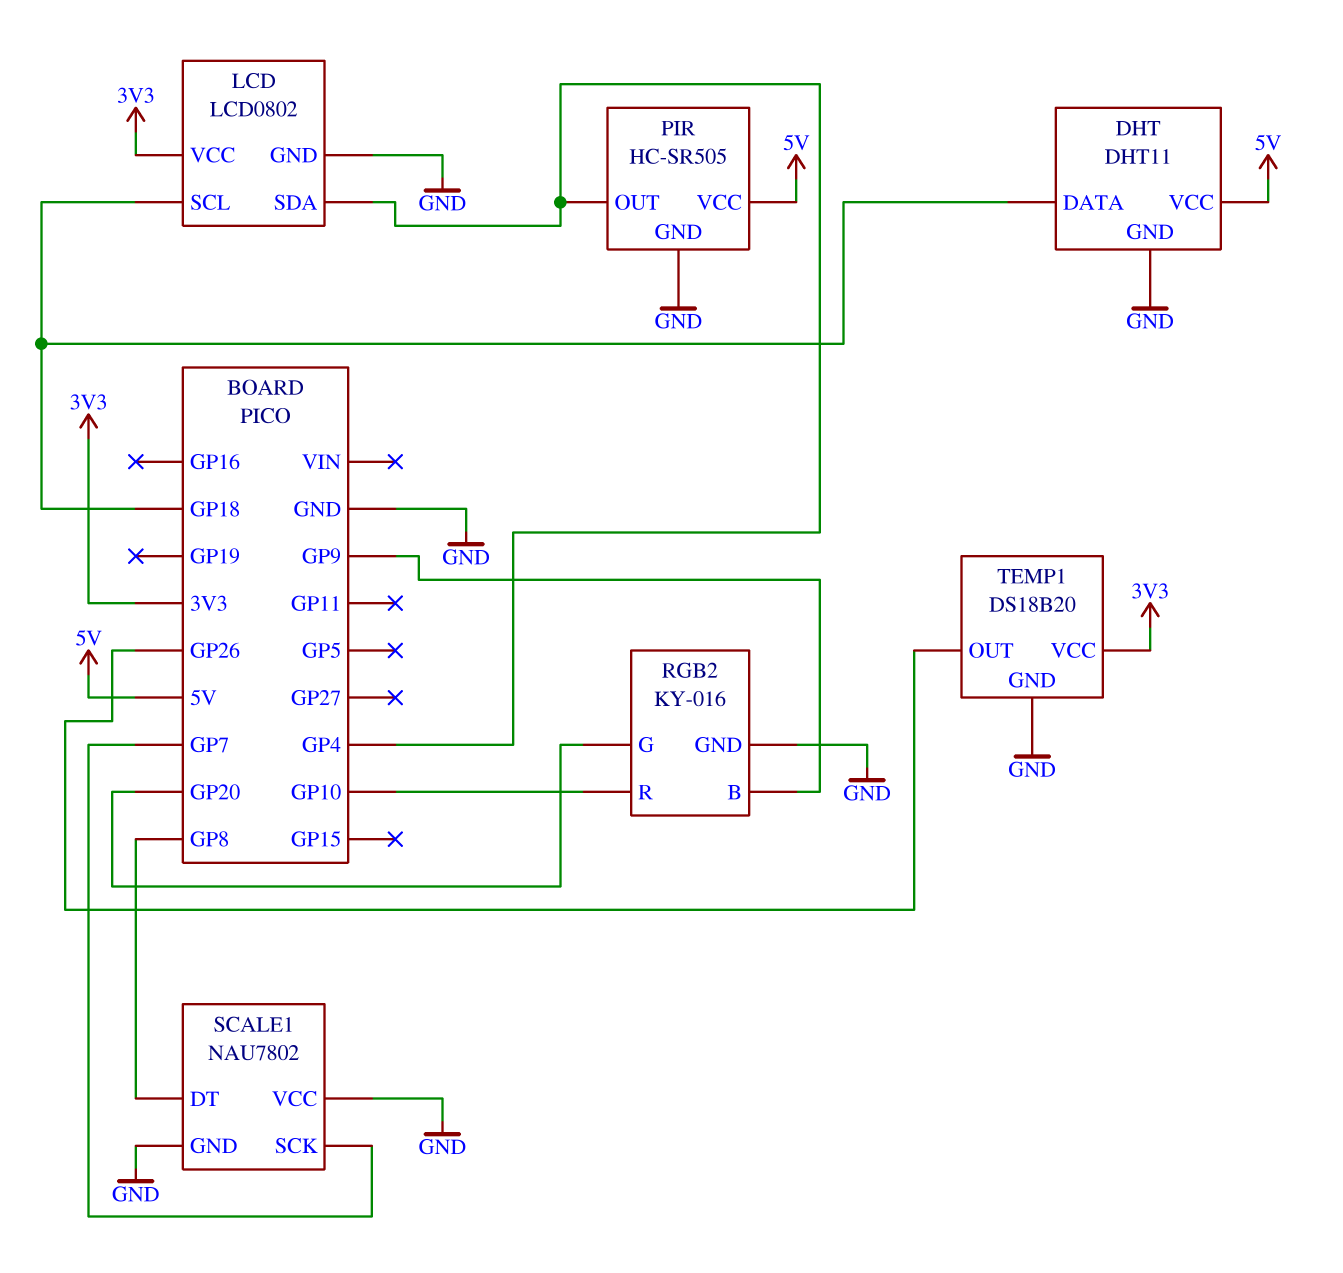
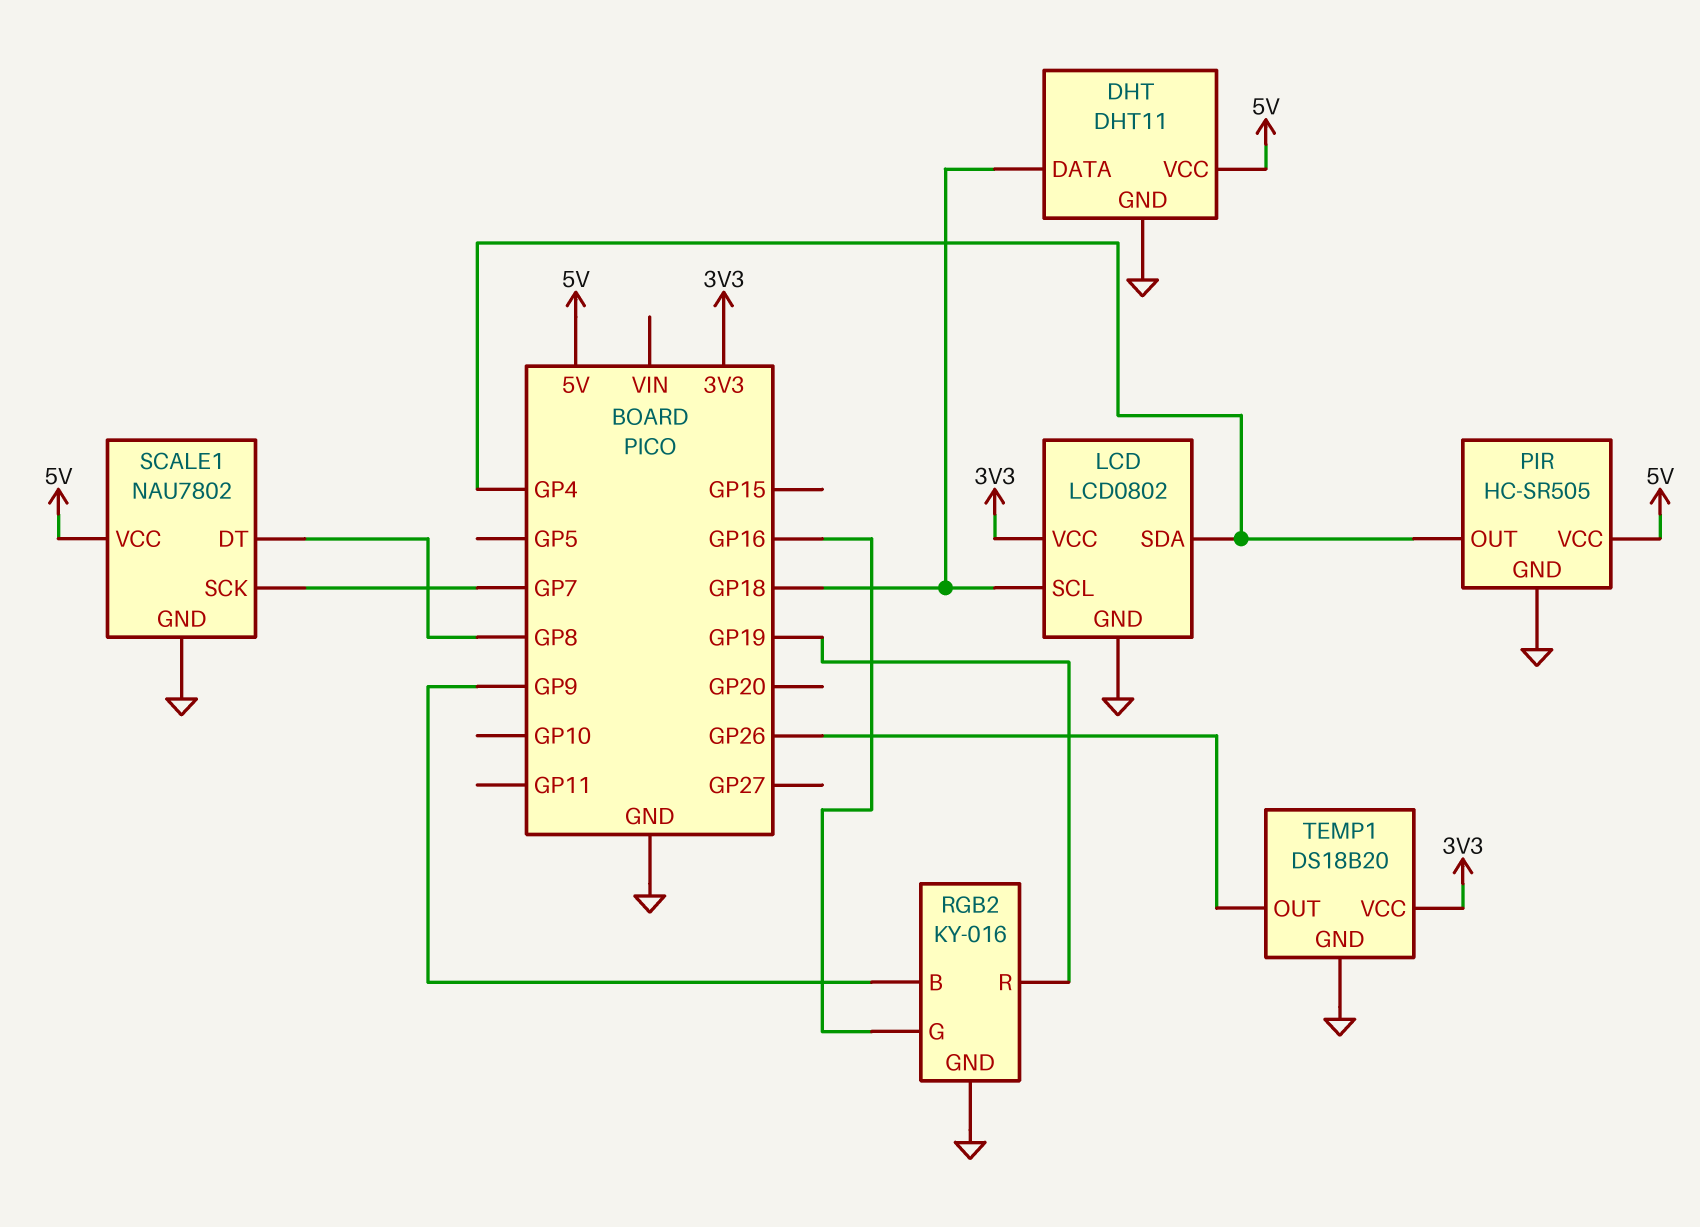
RGB2 pin G: GP20 -> GP16
RGB2 pin R: GP10 -> GP19
SCALE1 pin VCC: GND -> 5V

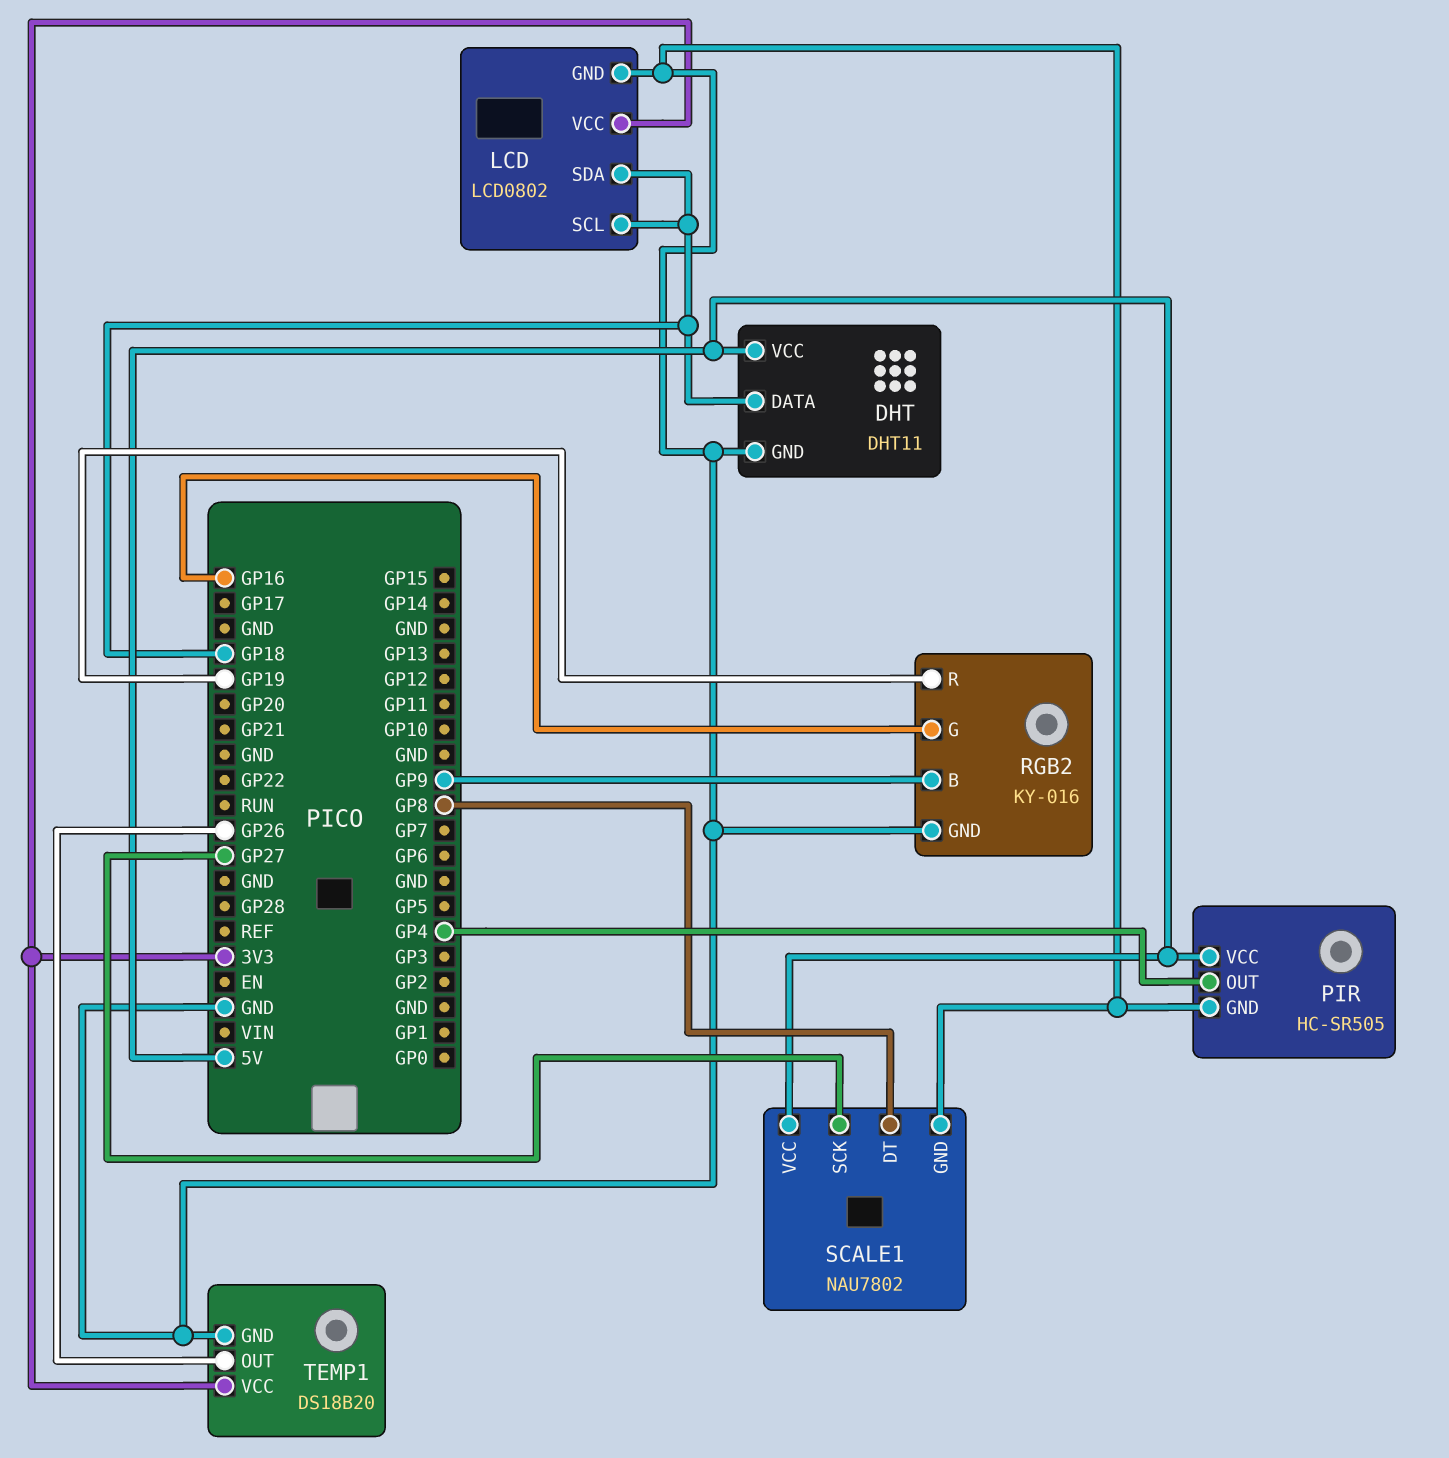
LCD pin SDA: GP4 -> GP18
SCALE1 pin SCK: GP7 -> GP27

